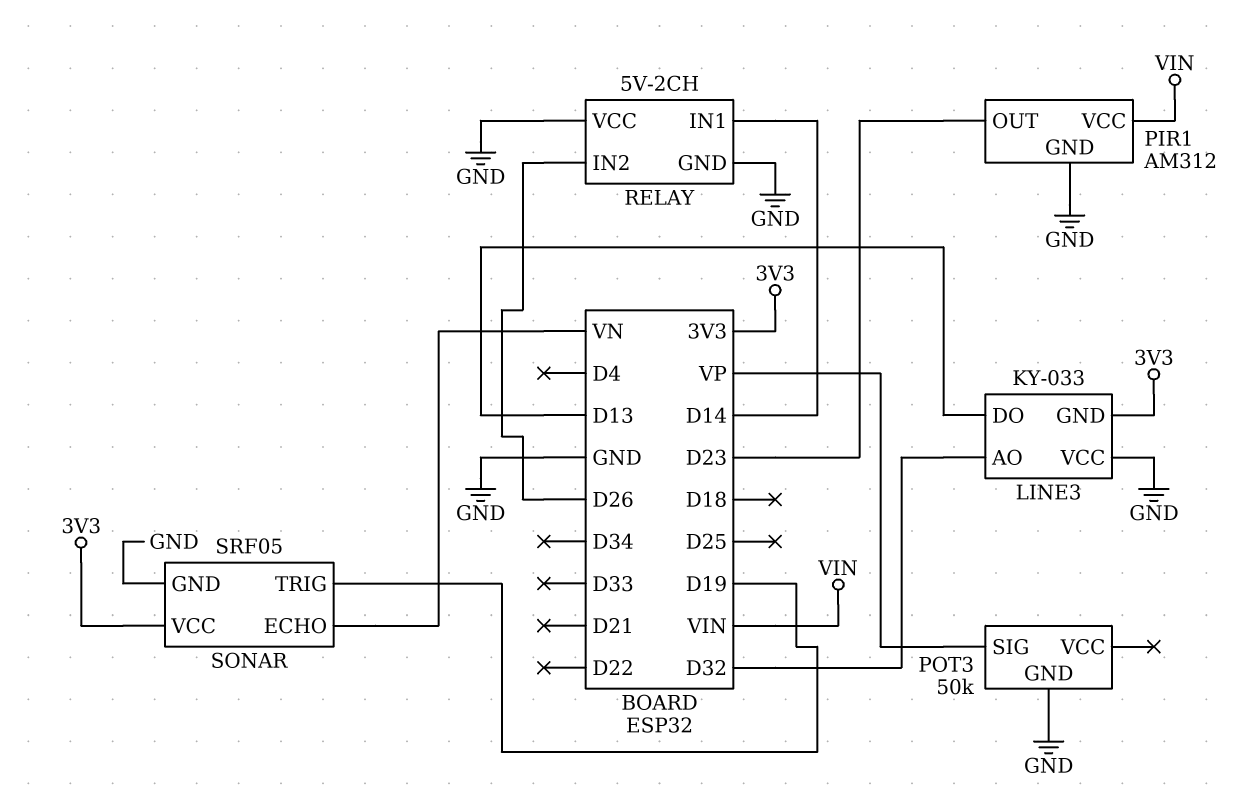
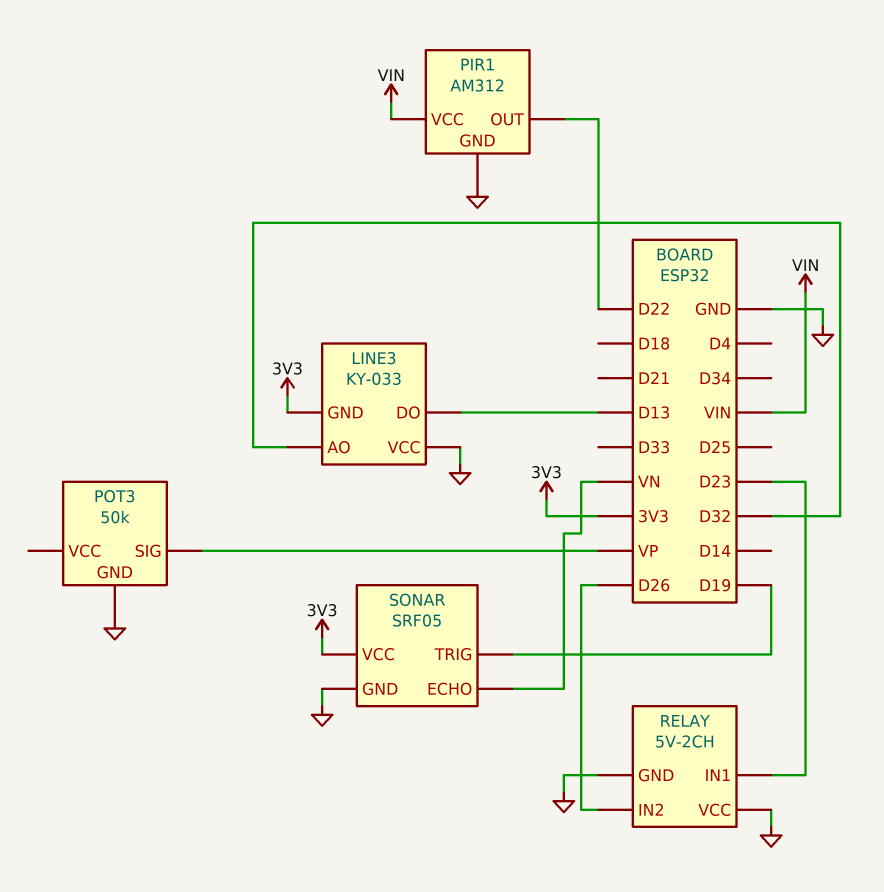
PIR1 pin OUT: D23 -> D22
RELAY pin IN1: D14 -> D23

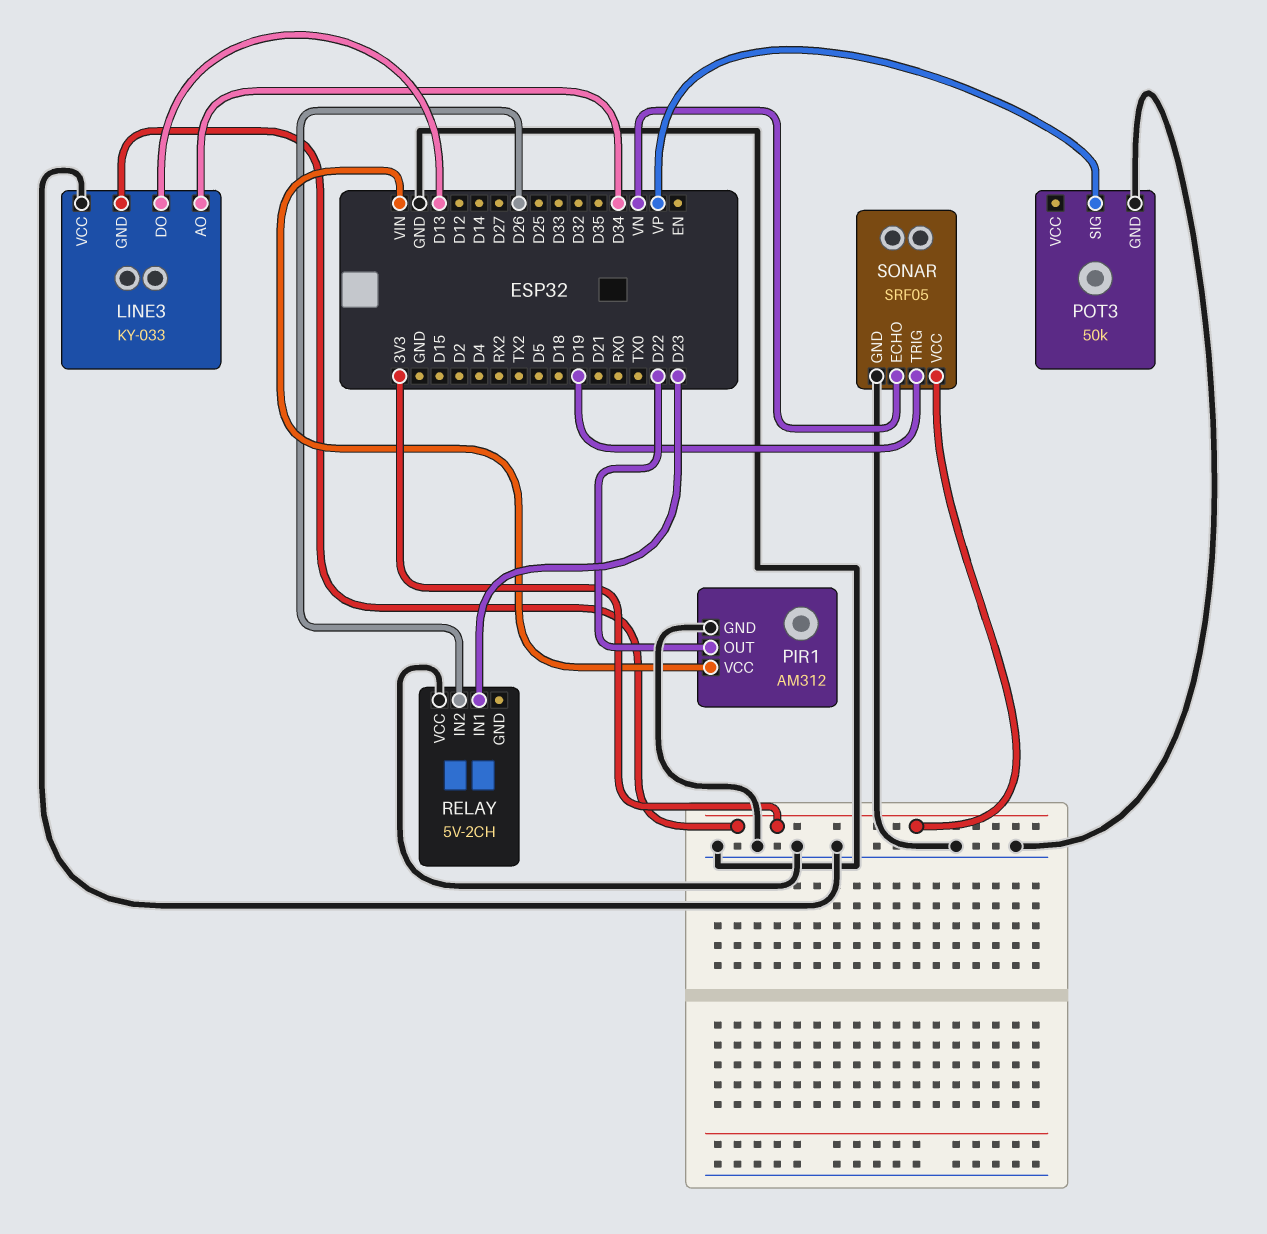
LINE3 pin AO: D32 -> D34
RELAY pin GND: GND -> none

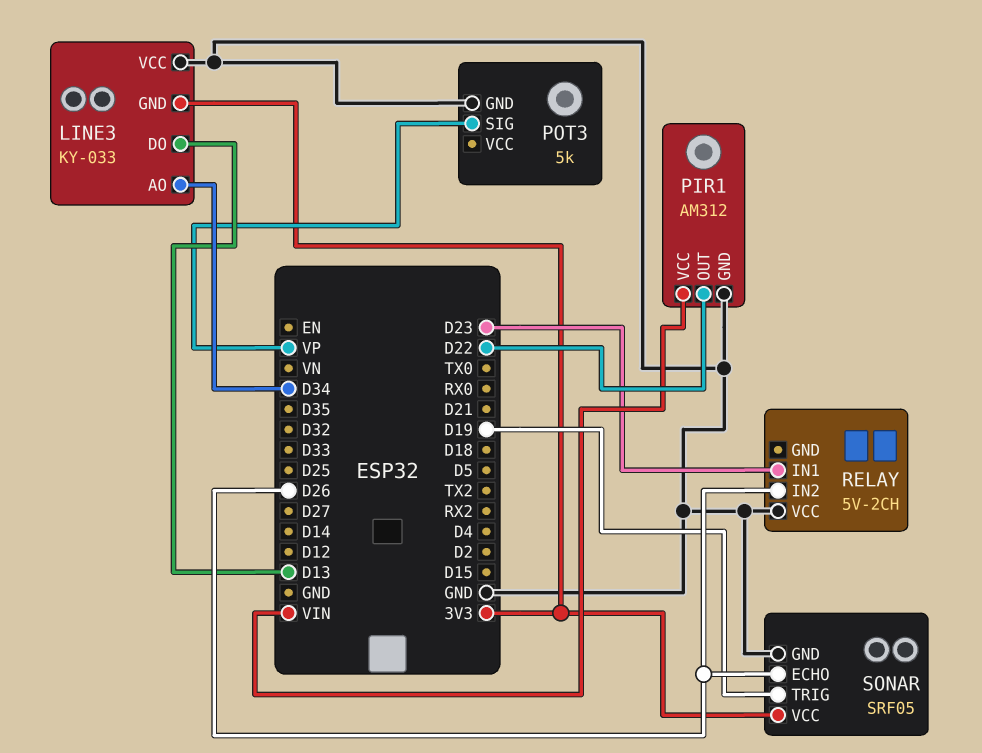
POT3: 50k -> 5k
SONAR pin ECHO: VN -> D26

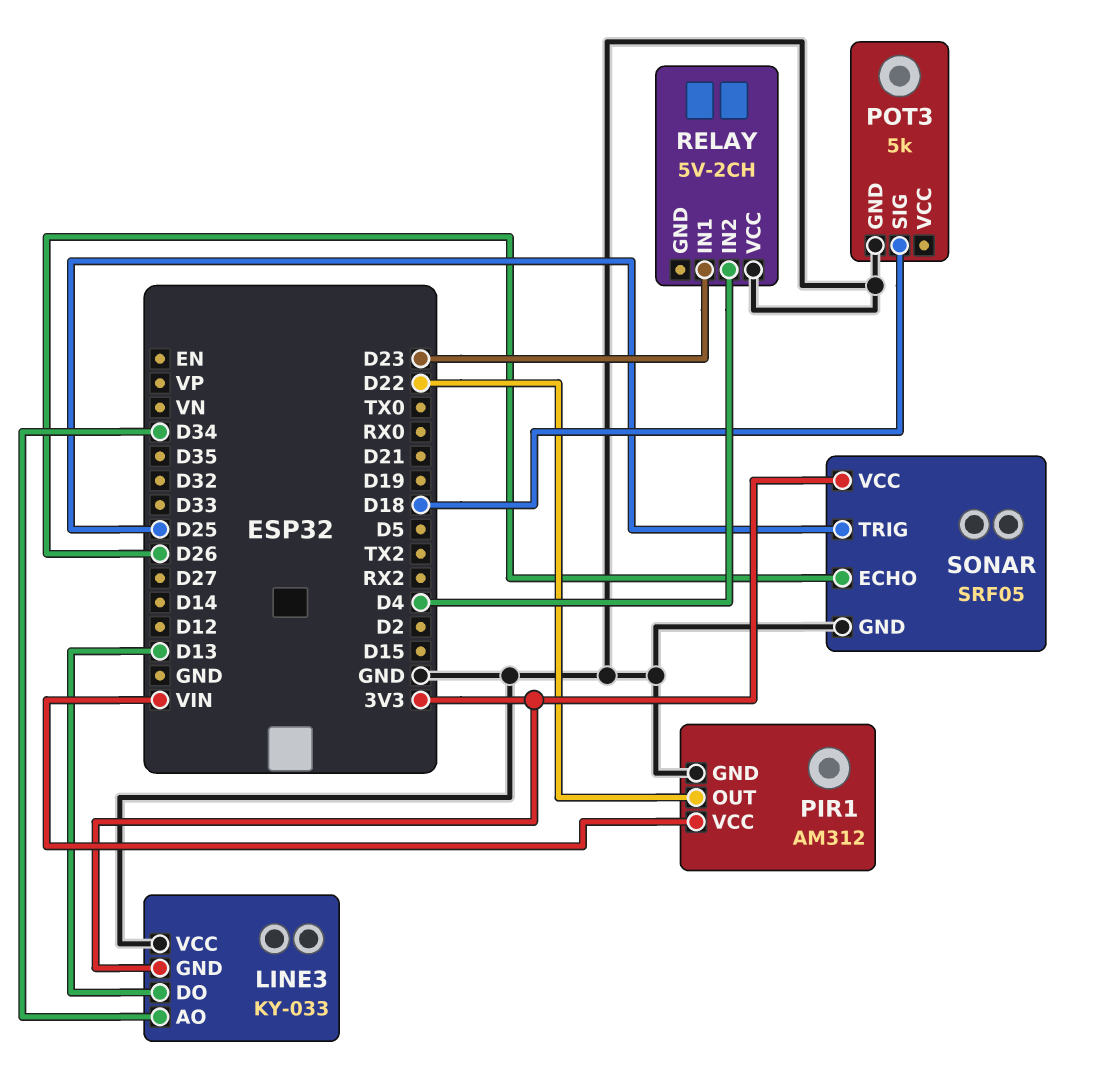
POT3 pin SIG: VP -> D18
RELAY pin IN2: D26 -> D4
SONAR pin TRIG: D19 -> D25

